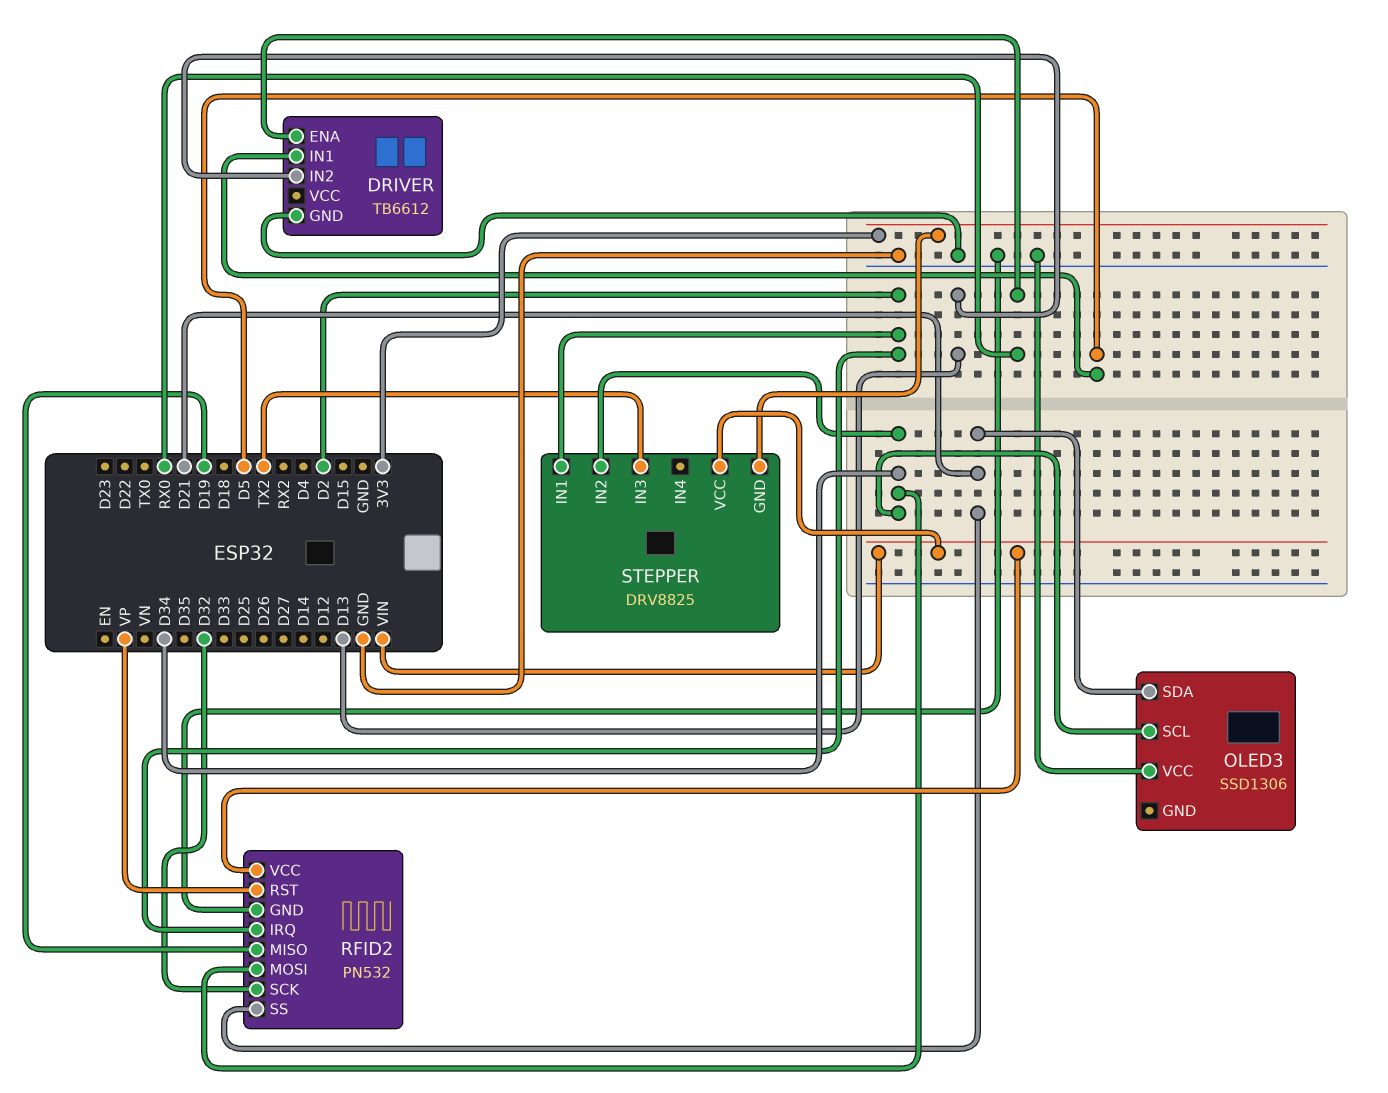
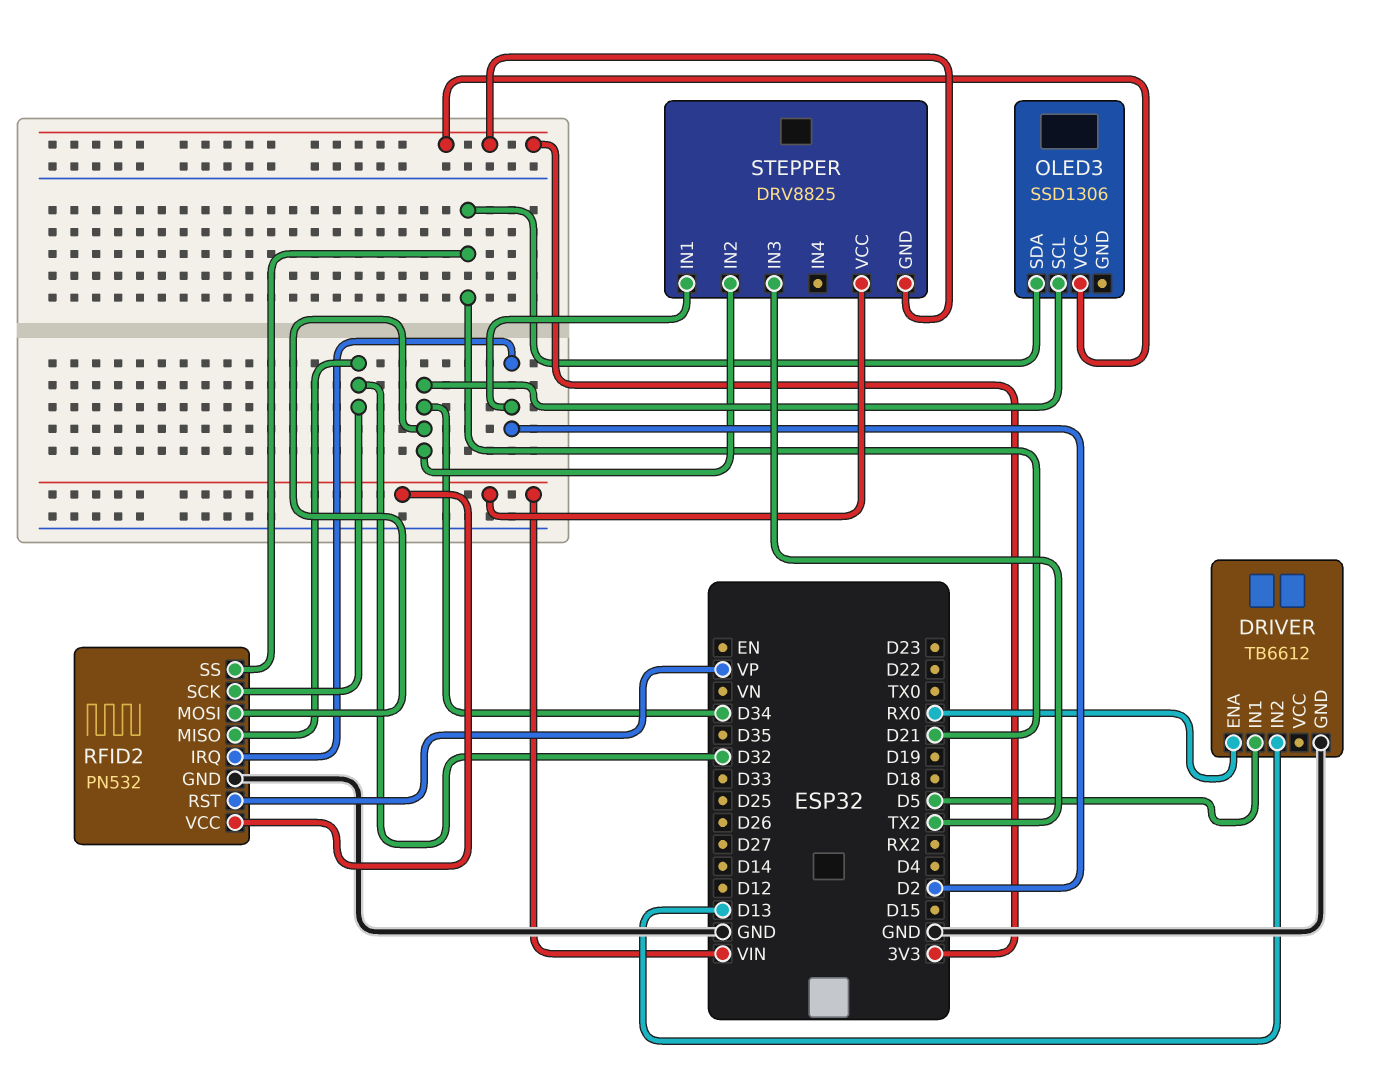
OLED3 pin VCC: GND -> 3V3
RFID2 pin MISO: D19 -> D32

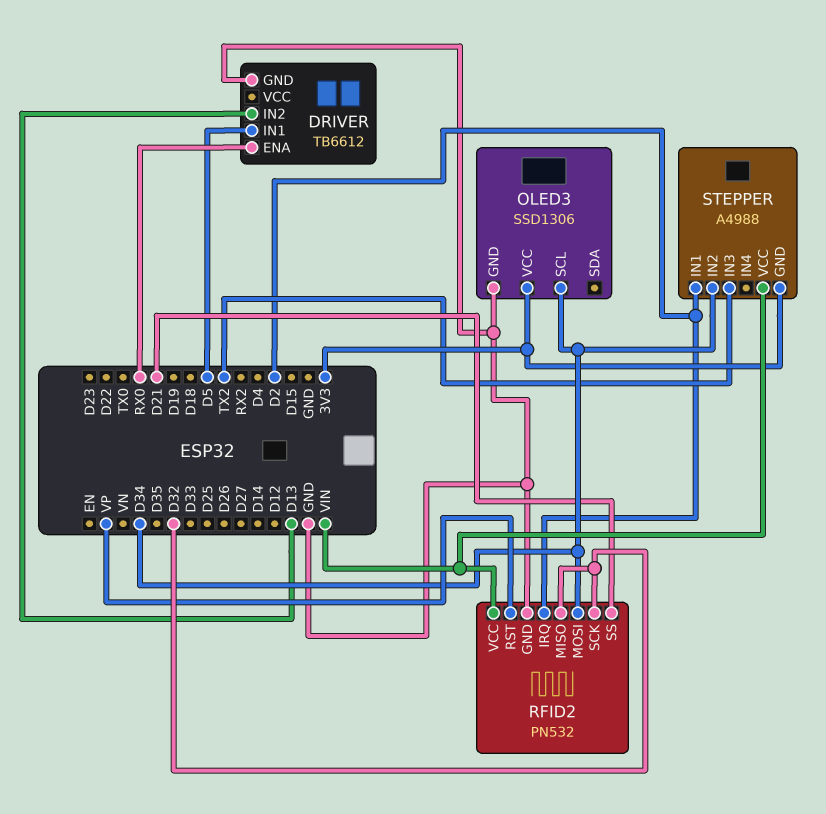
OLED3 pin GND: none -> GND
OLED3 pin SDA: D21 -> none
STEPPER: DRV8825 -> A4988

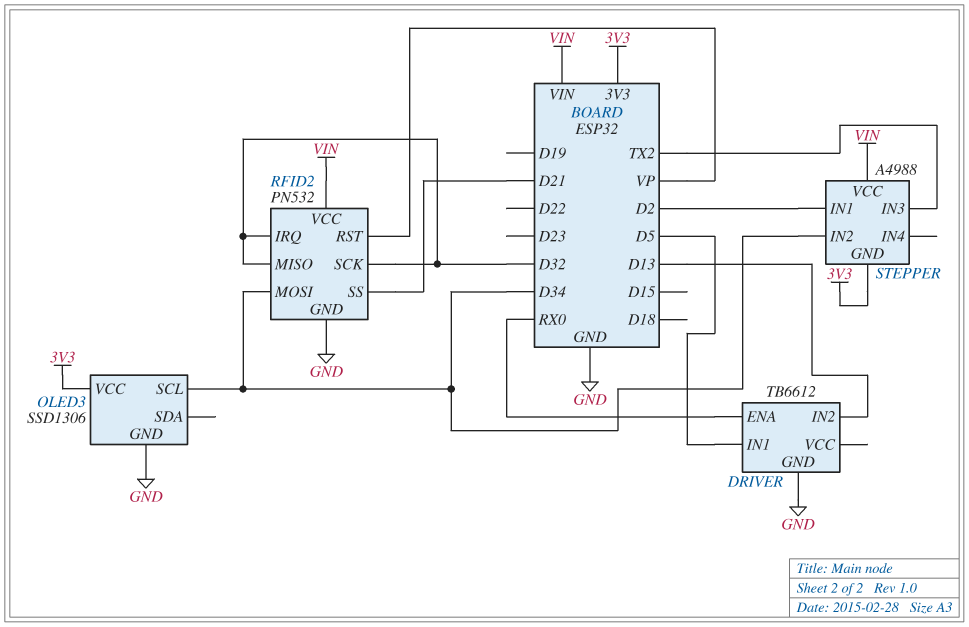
RFID2 pin IRQ: D2 -> D32

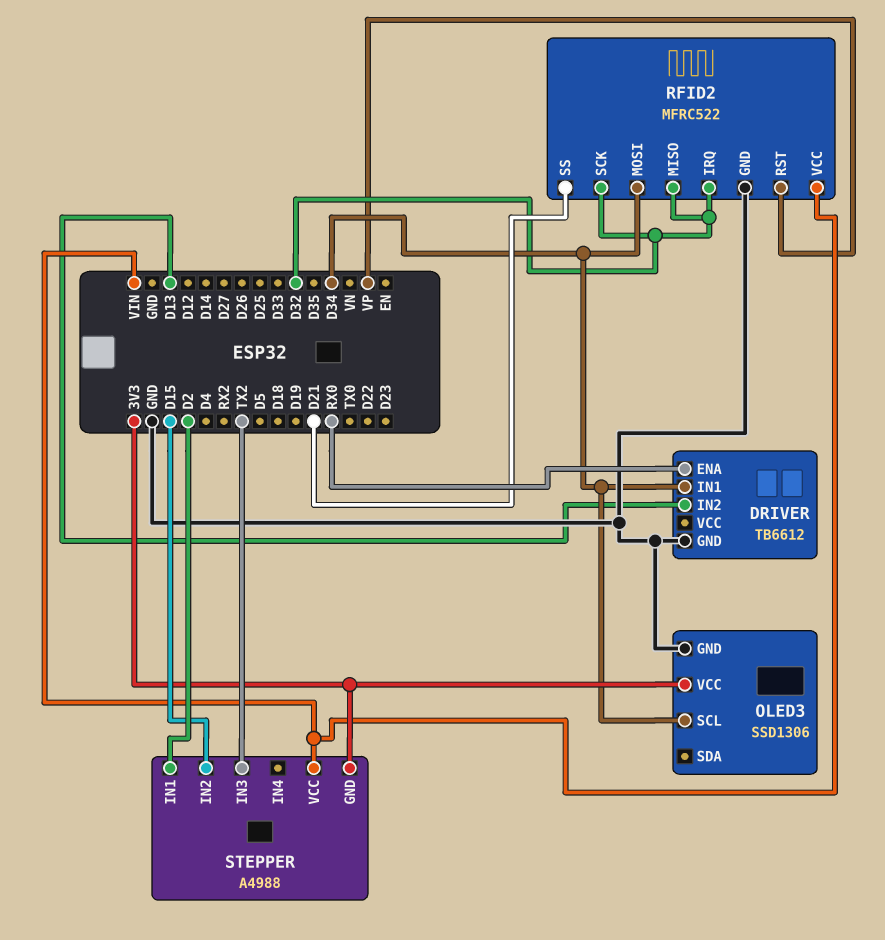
DRIVER pin IN1: D5 -> D34
RFID2: PN532 -> MFRC522
STEPPER pin IN2: D34 -> D15

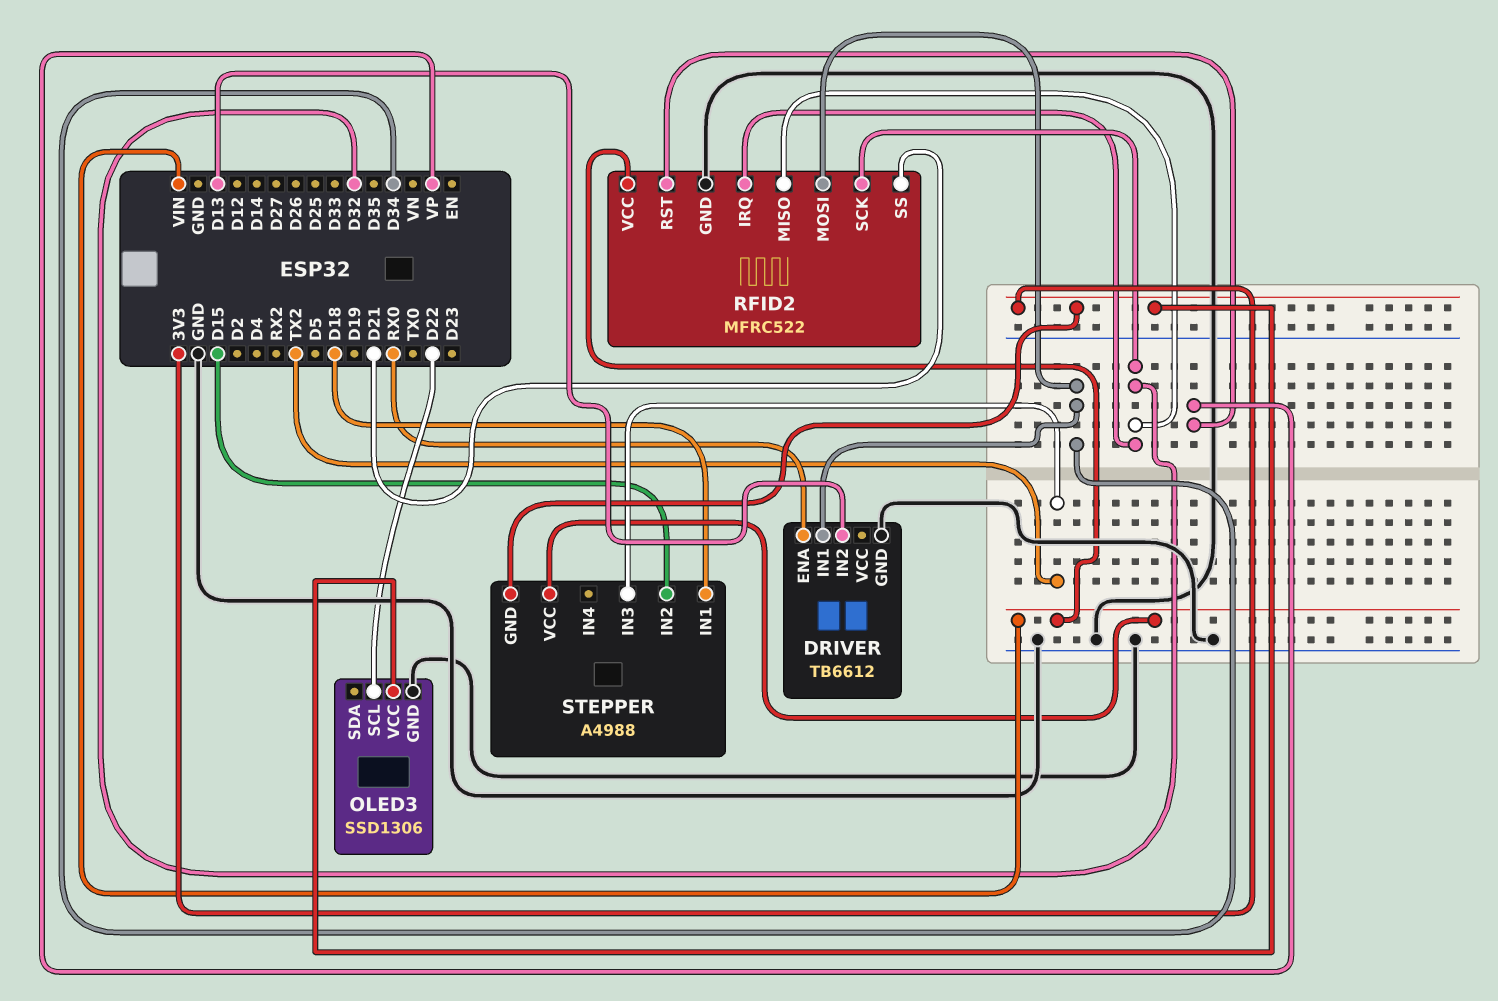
OLED3 pin SCL: D34 -> D22
STEPPER pin IN1: D2 -> D18

